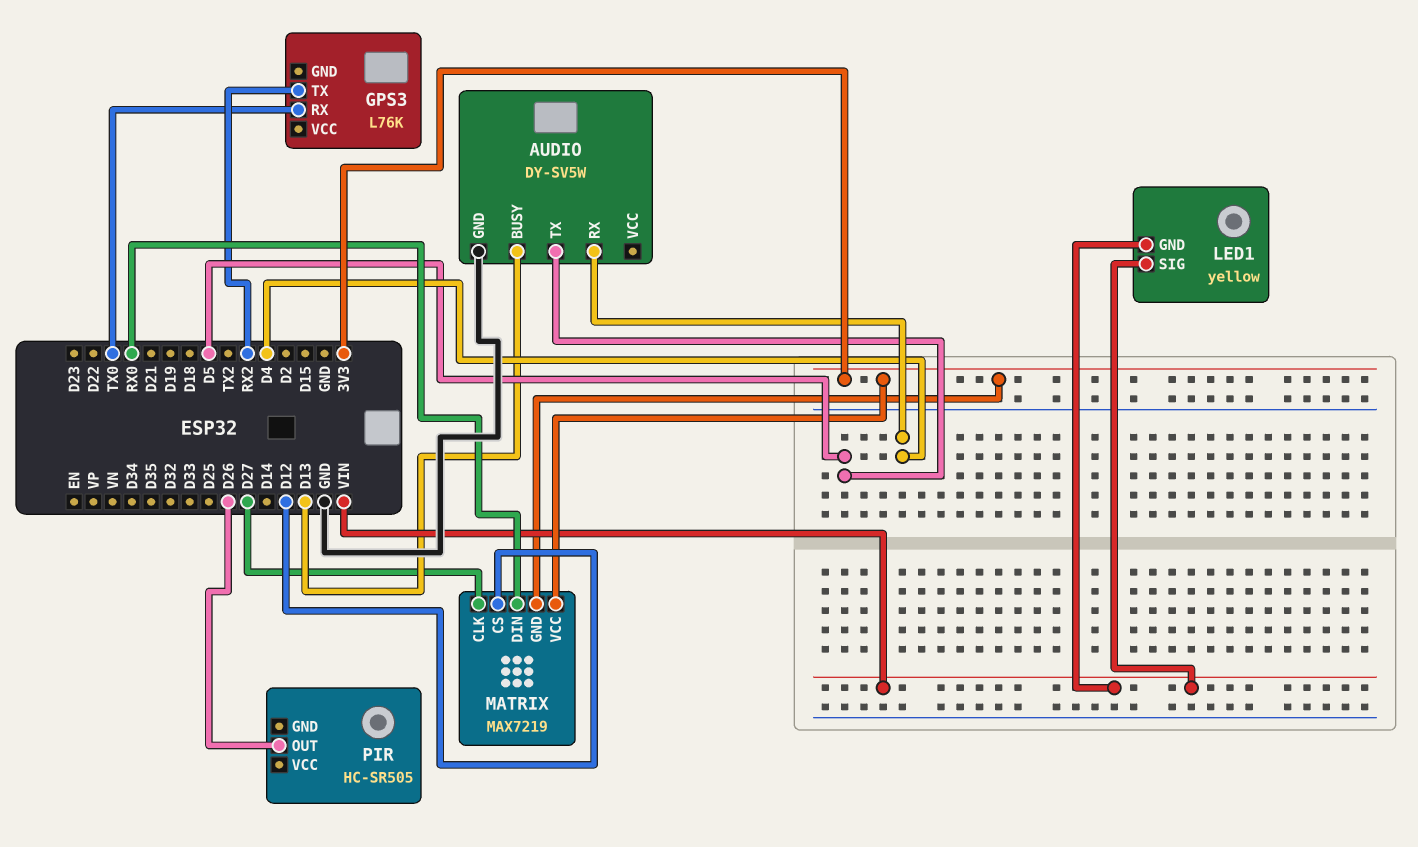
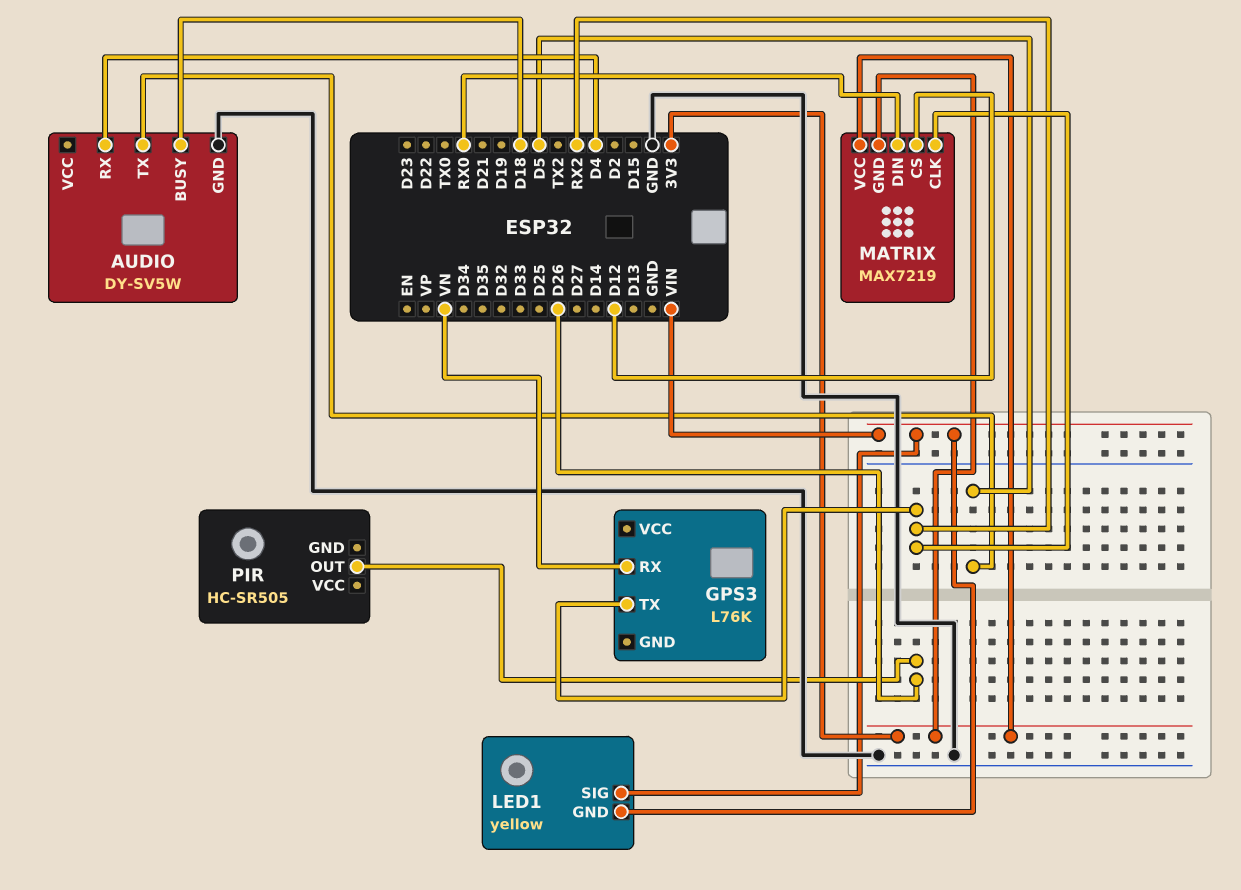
AUDIO pin BUSY: D13 -> D18
GPS3 pin RX: TX0 -> VN
MATRIX pin CLK: D27 -> RX2

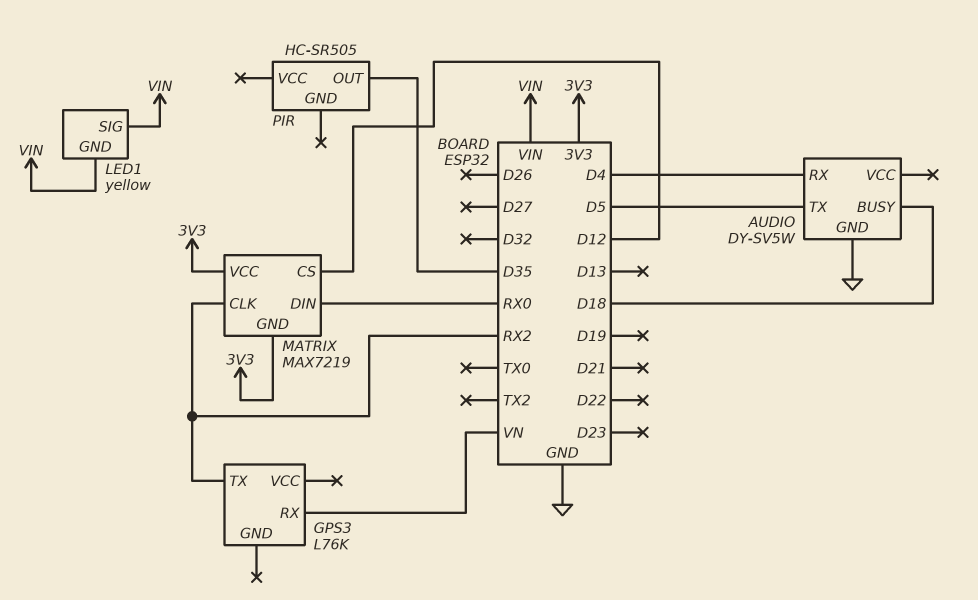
PIR pin OUT: D26 -> D35

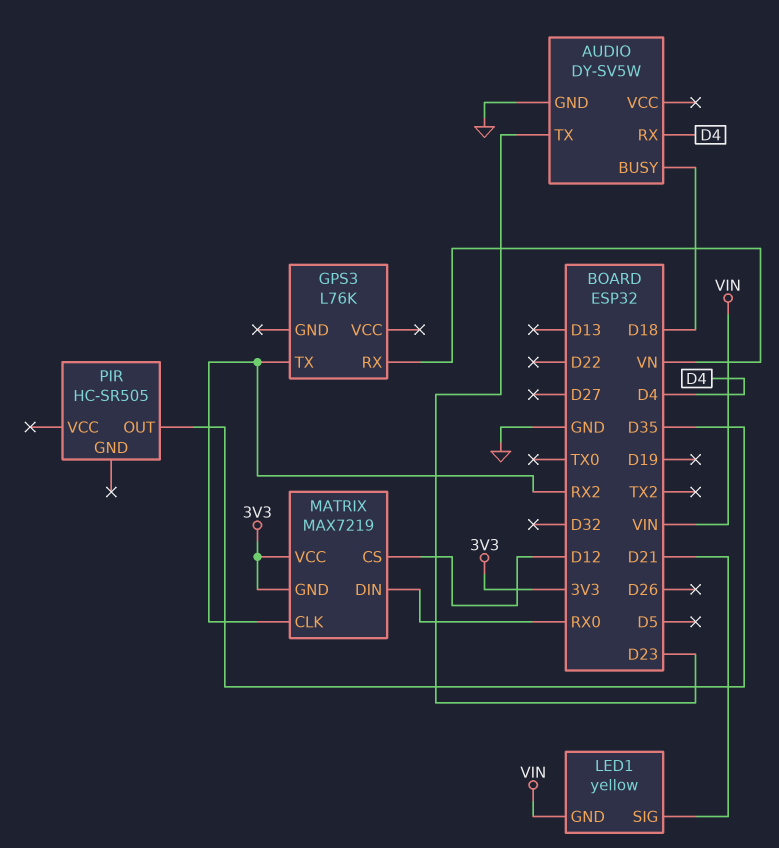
AUDIO pin TX: D5 -> D23
LED1 pin SIG: VIN -> D21

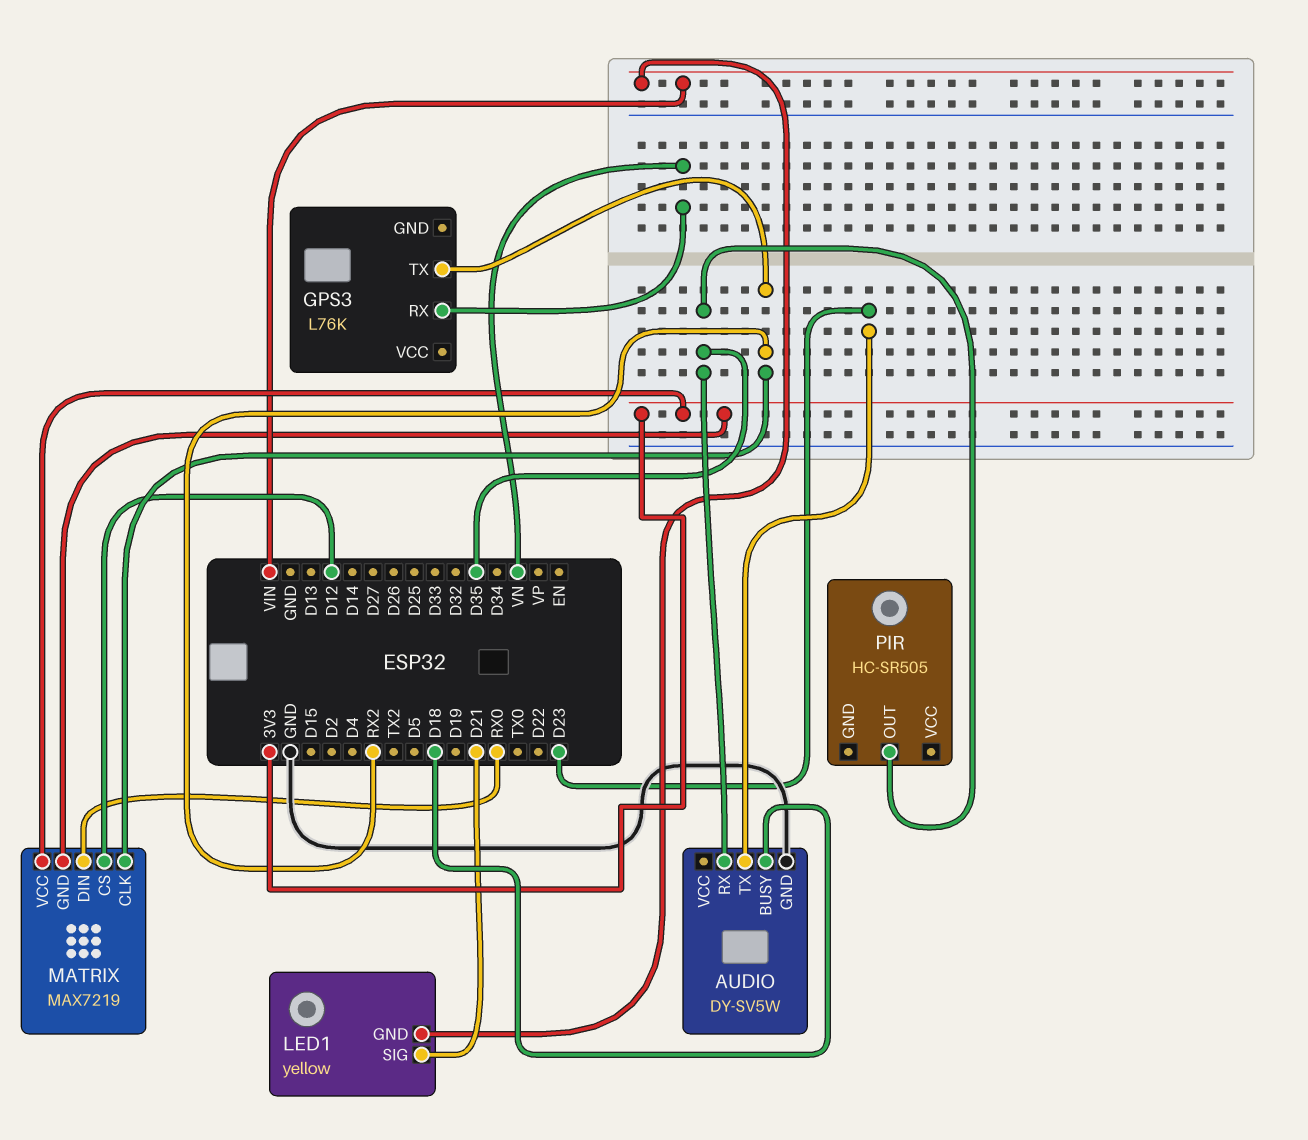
AUDIO pin RX: D4 -> D35

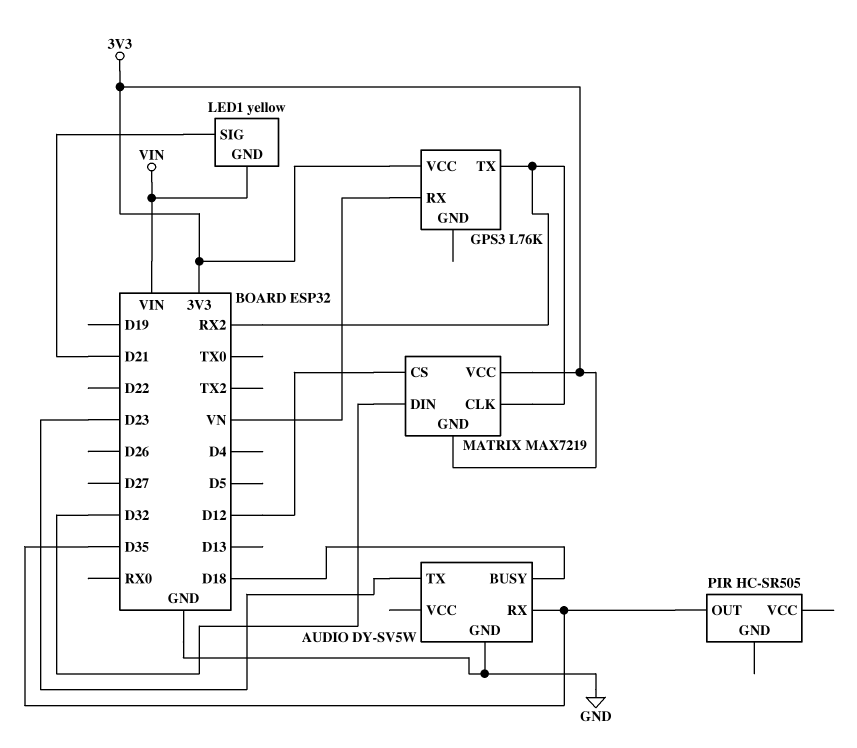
GPS3 pin VCC: none -> 3V3
MATRIX pin DIN: RX0 -> D32

